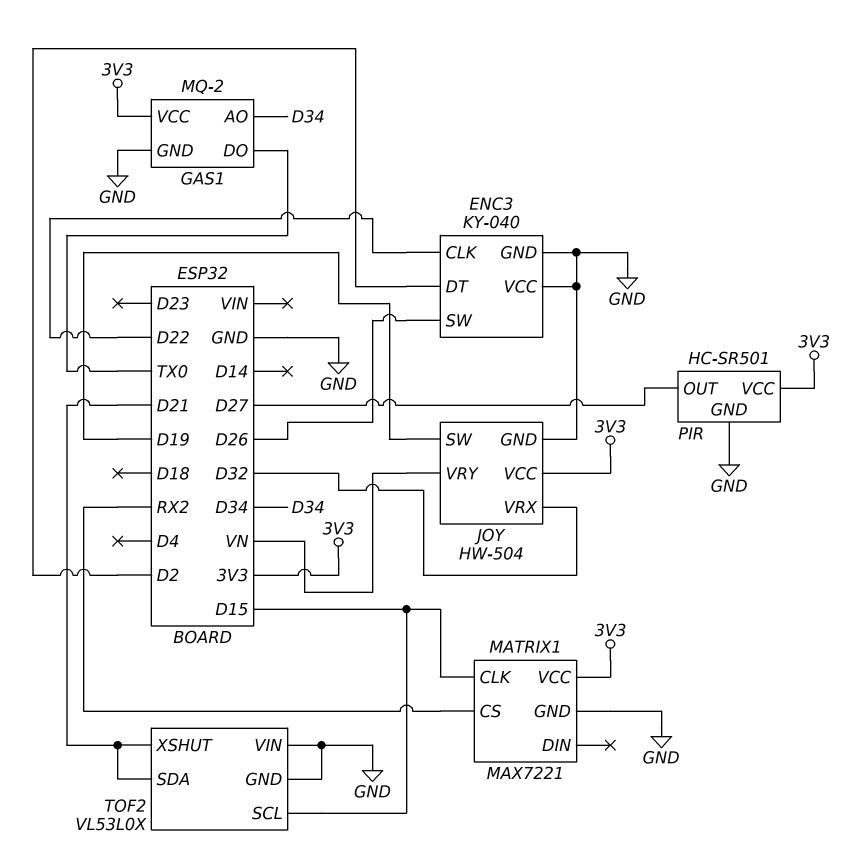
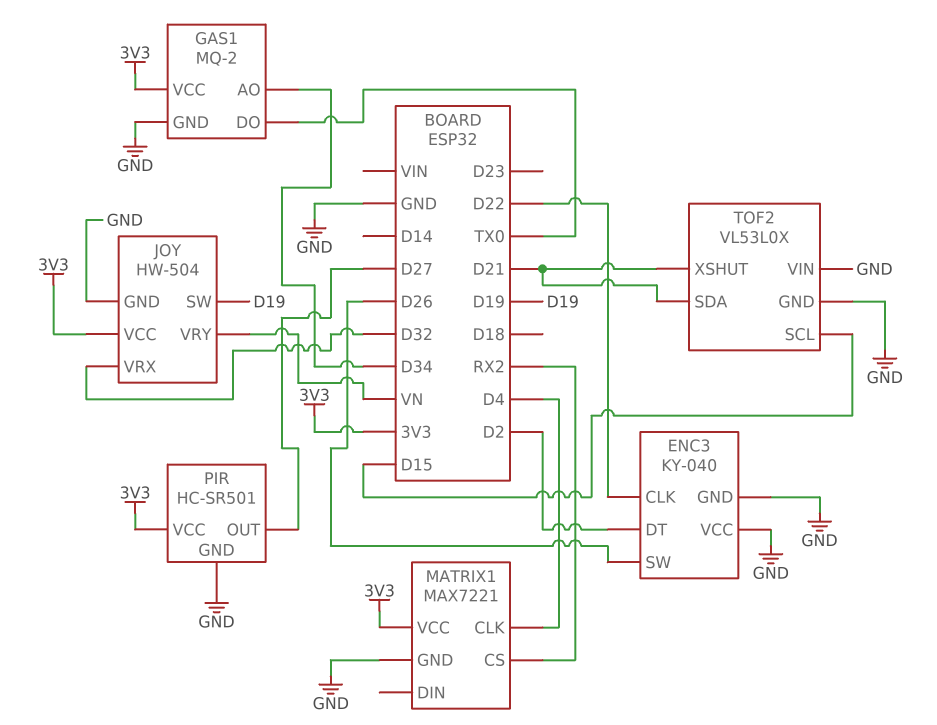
MATRIX1 pin CLK: D15 -> D4

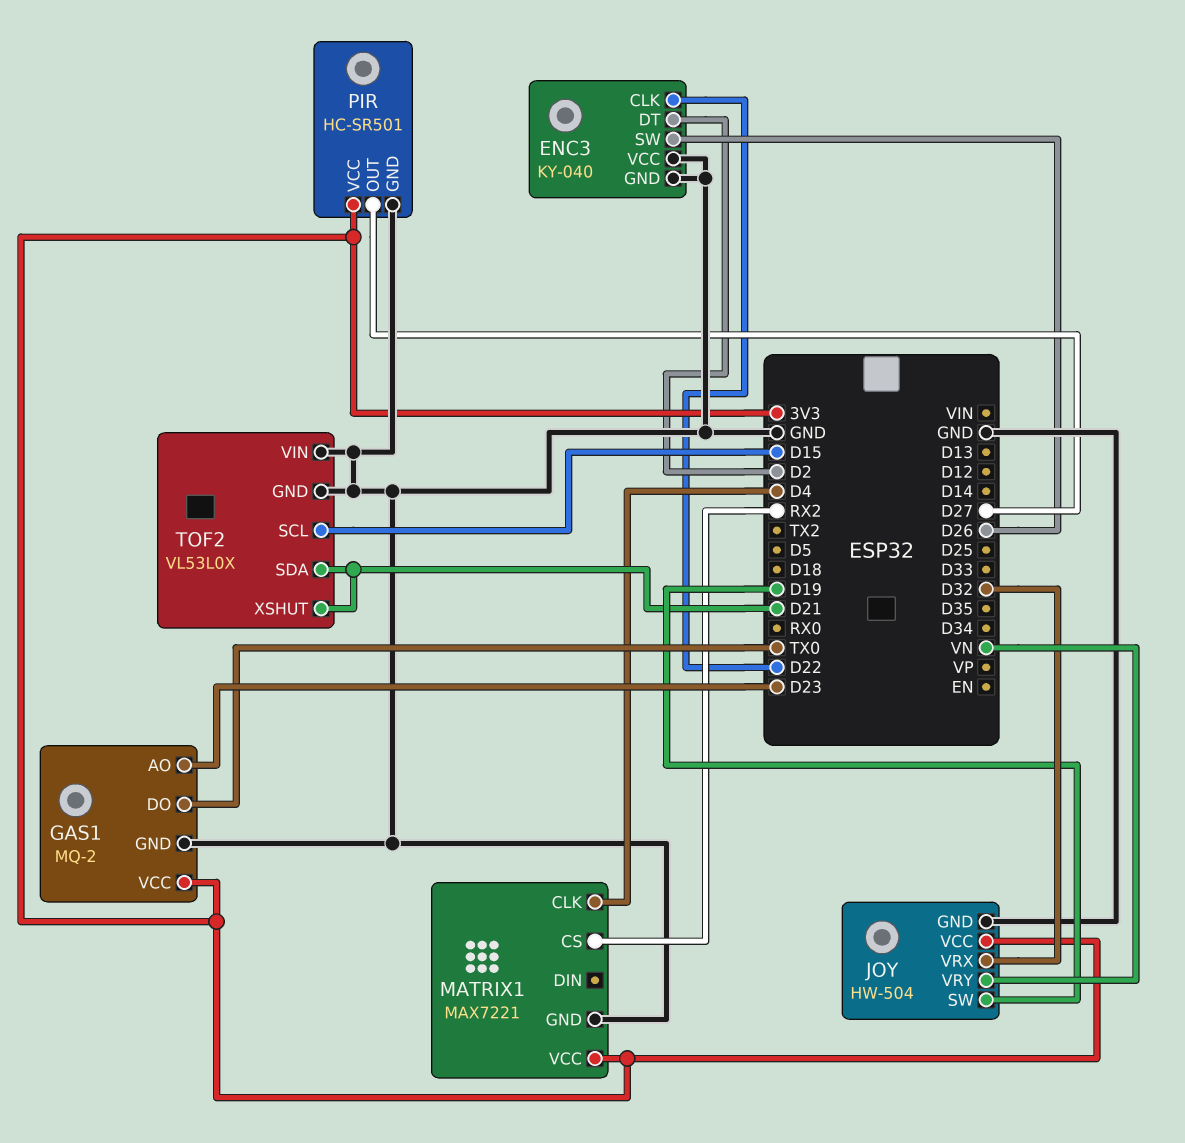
GAS1 pin AO: D34 -> D23

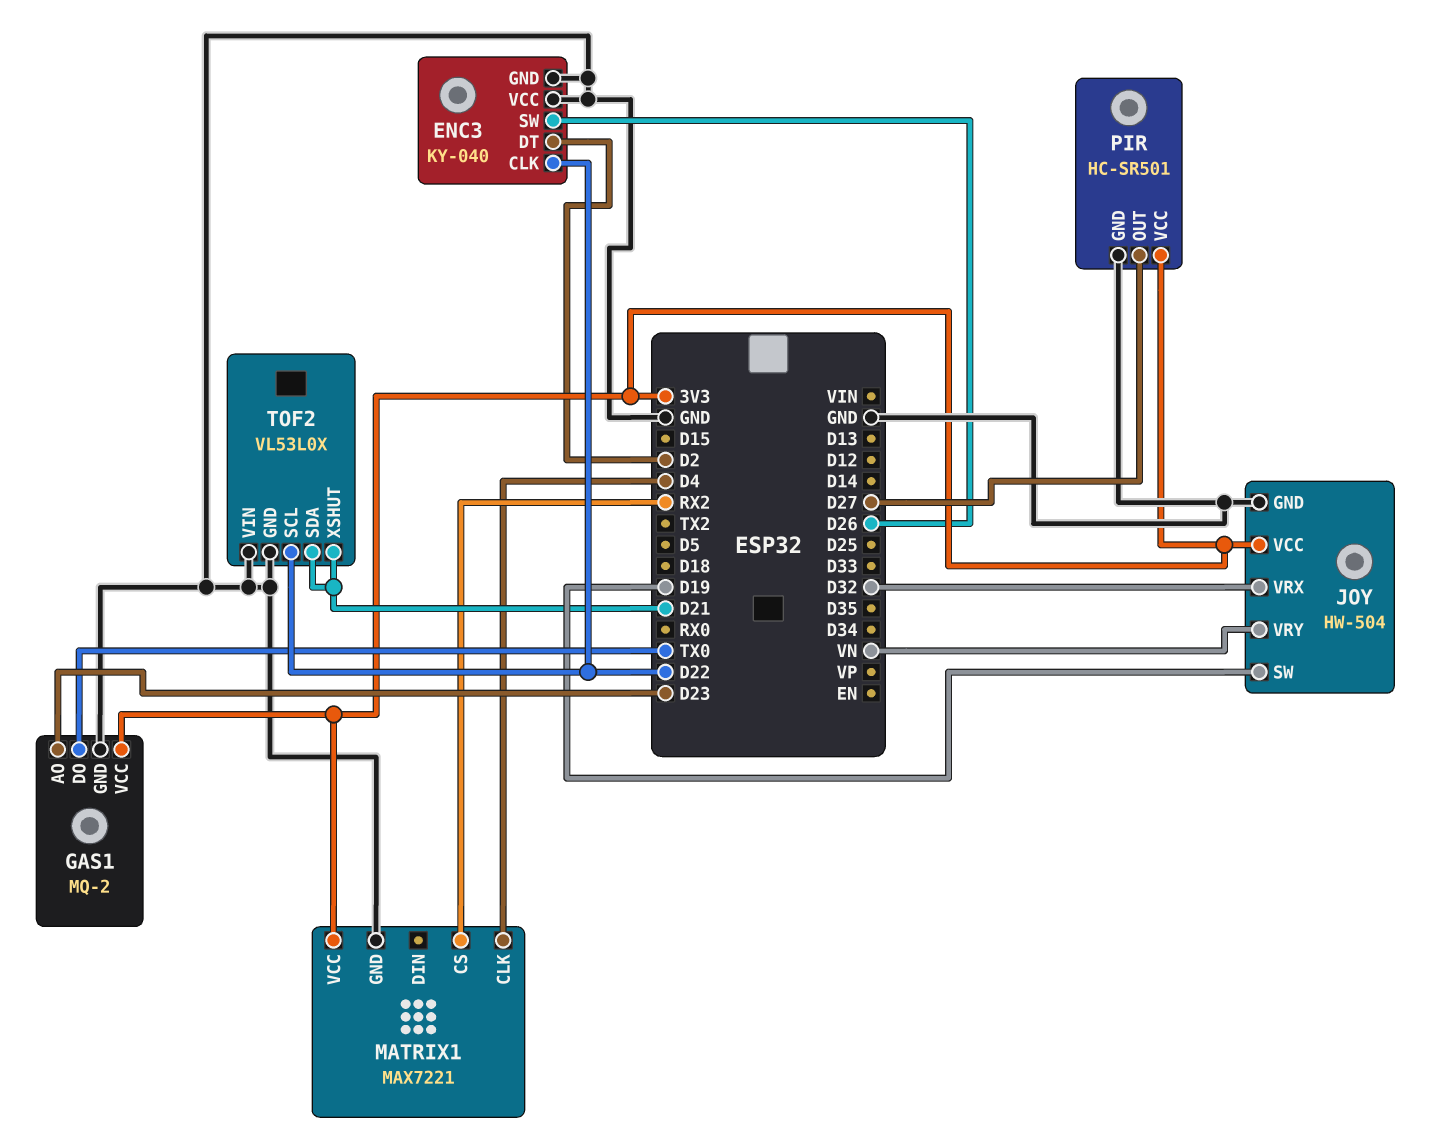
TOF2 pin SCL: D15 -> D22

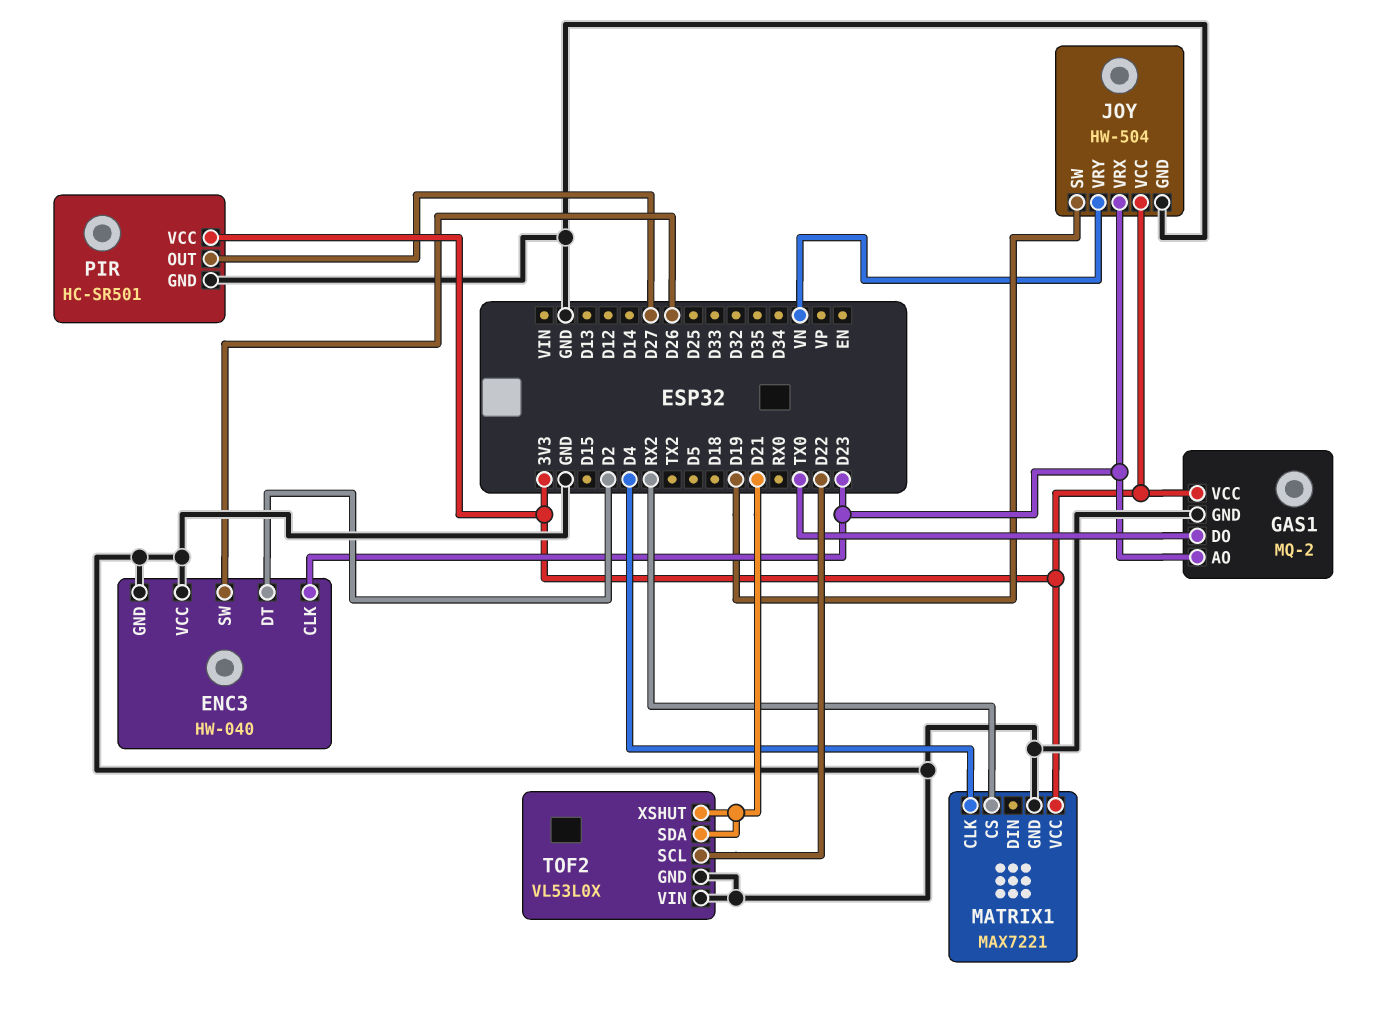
ENC3: KY-040 -> HW-040
ENC3 pin CLK: D22 -> D23
JOY pin VRX: D32 -> D23

